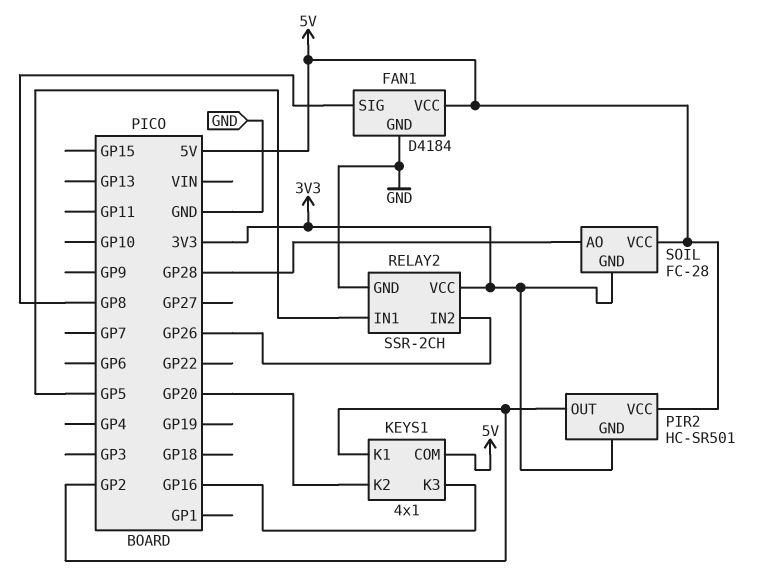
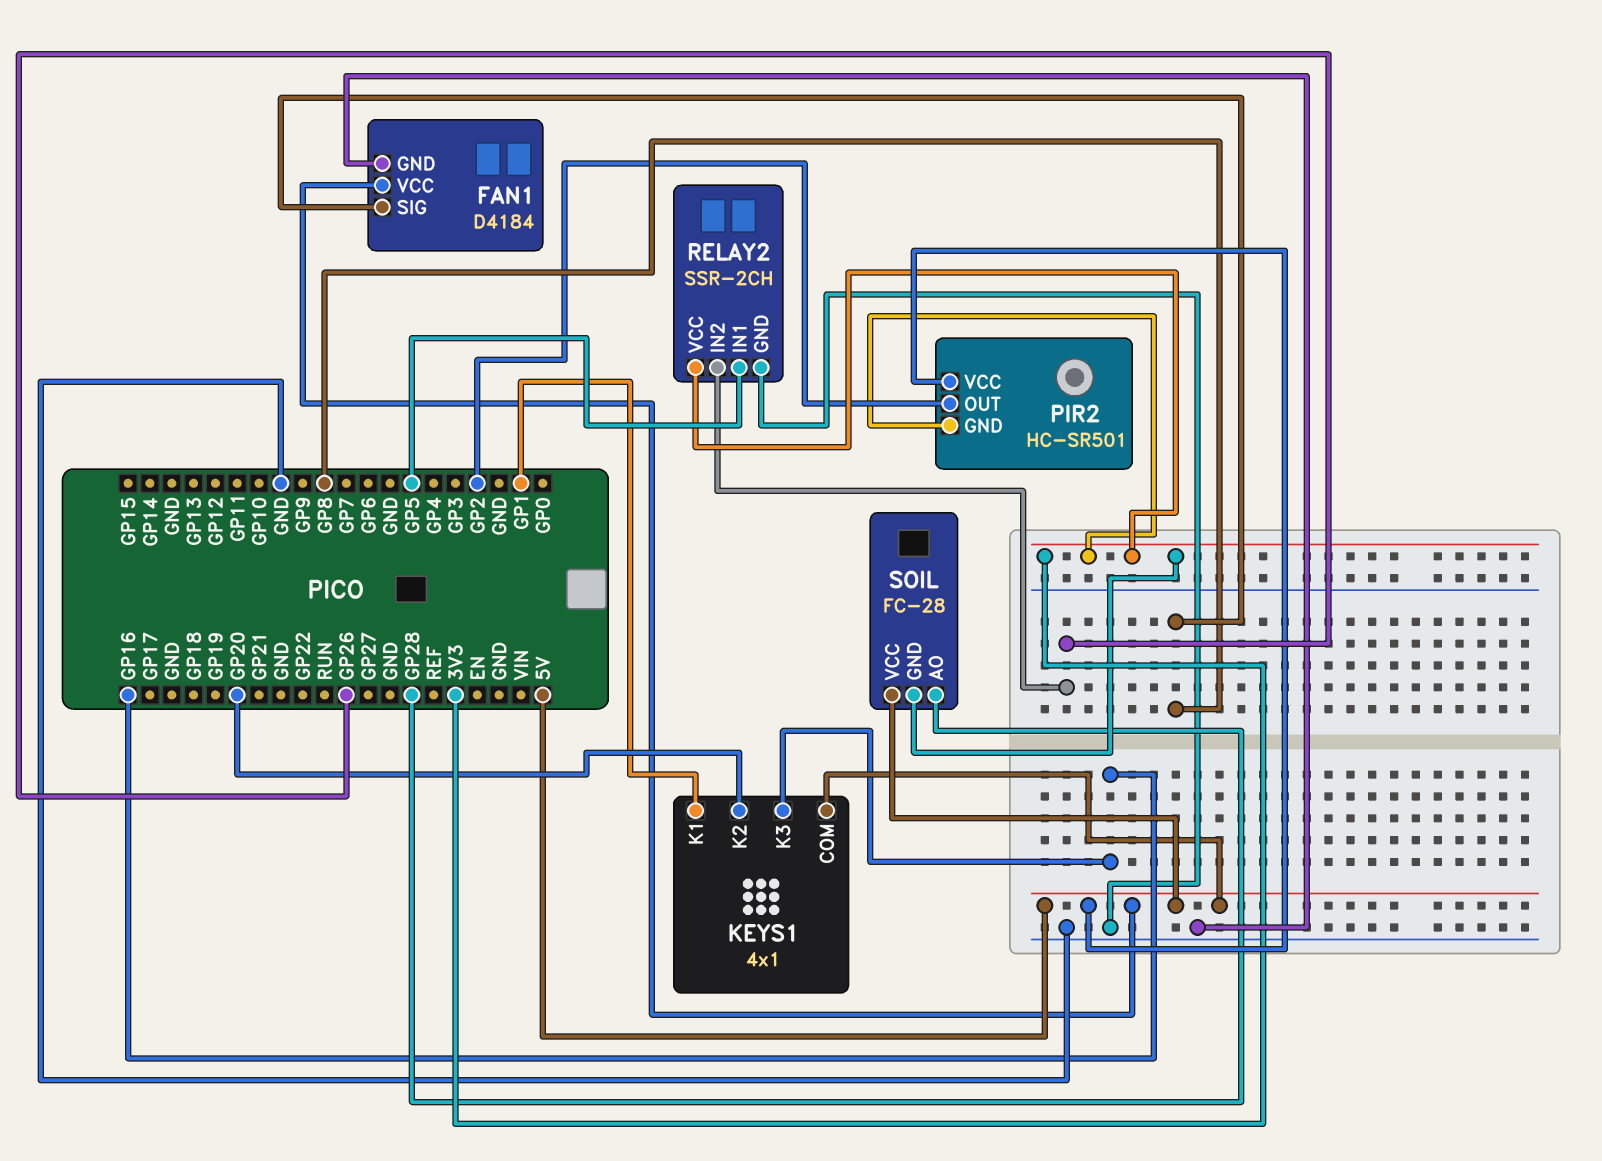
KEYS1 pin K1: GP2 -> GP1

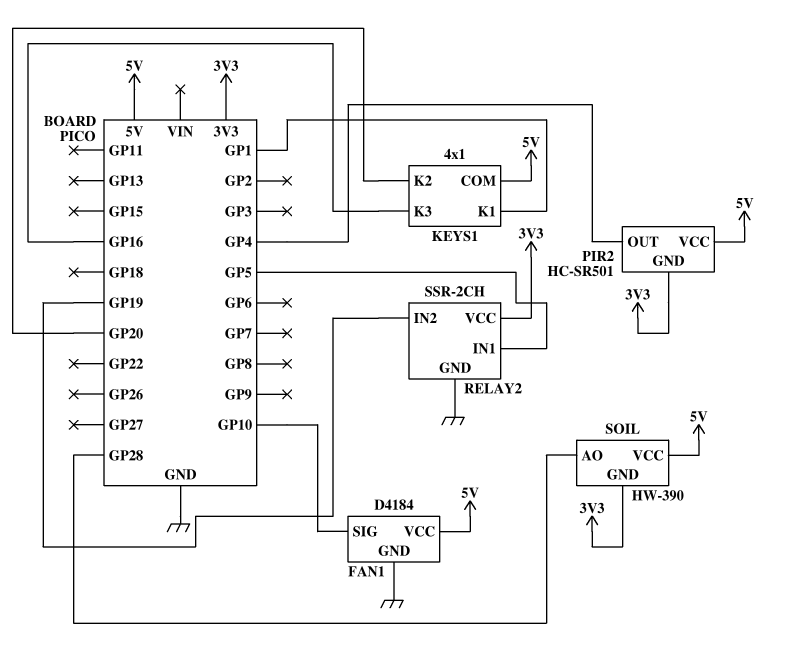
FAN1 pin SIG: GP8 -> GP10
PIR2 pin OUT: GP2 -> GP4
RELAY2 pin IN2: GP26 -> GP19
SOIL: FC-28 -> HW-390

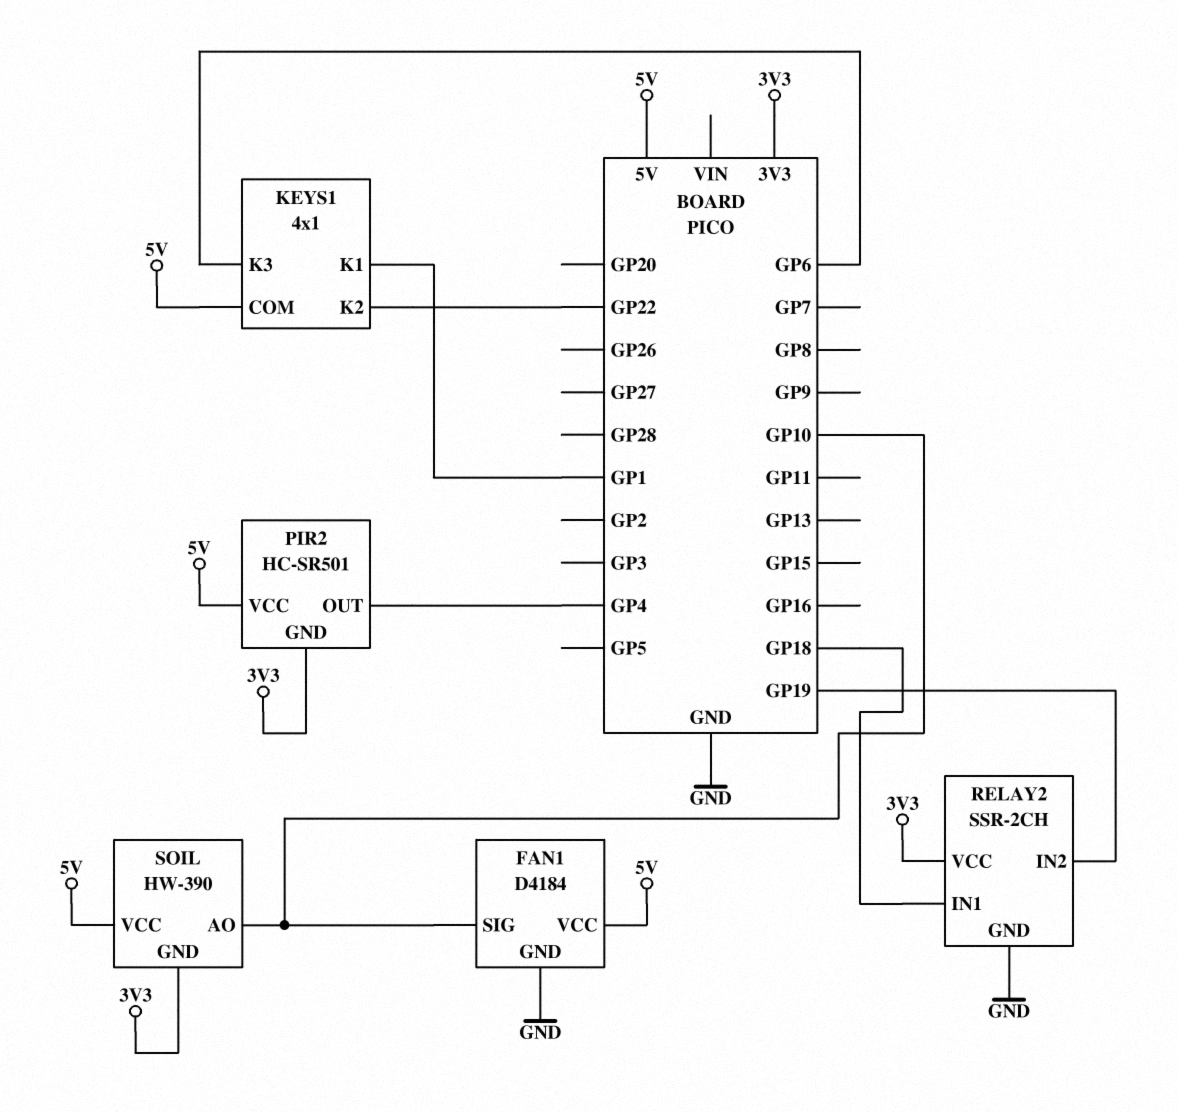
KEYS1 pin K2: GP20 -> GP22
KEYS1 pin K3: GP16 -> GP6
RELAY2 pin IN1: GP5 -> GP18
SOIL pin AO: GP28 -> GP10

